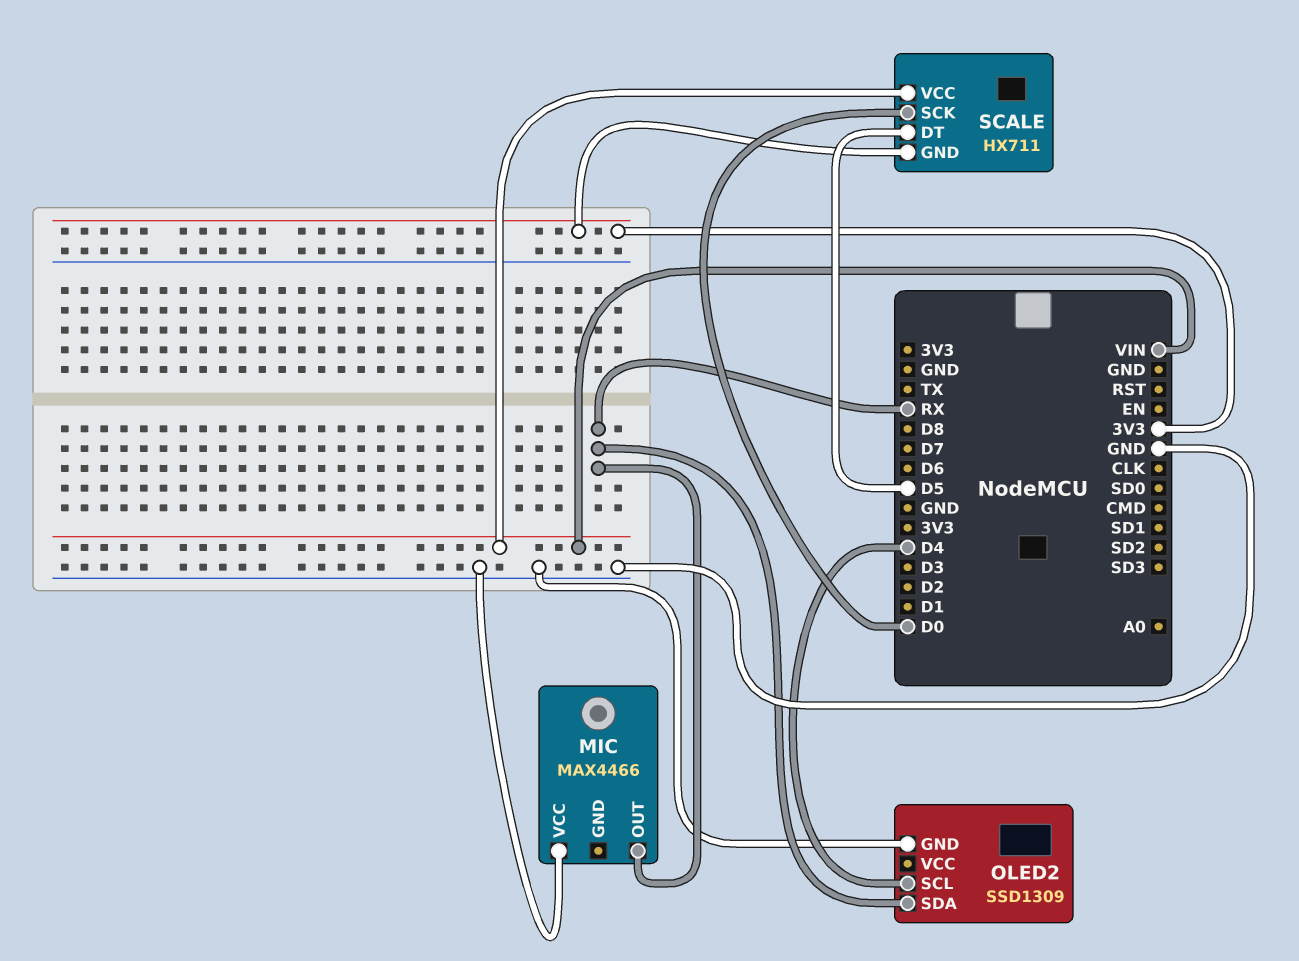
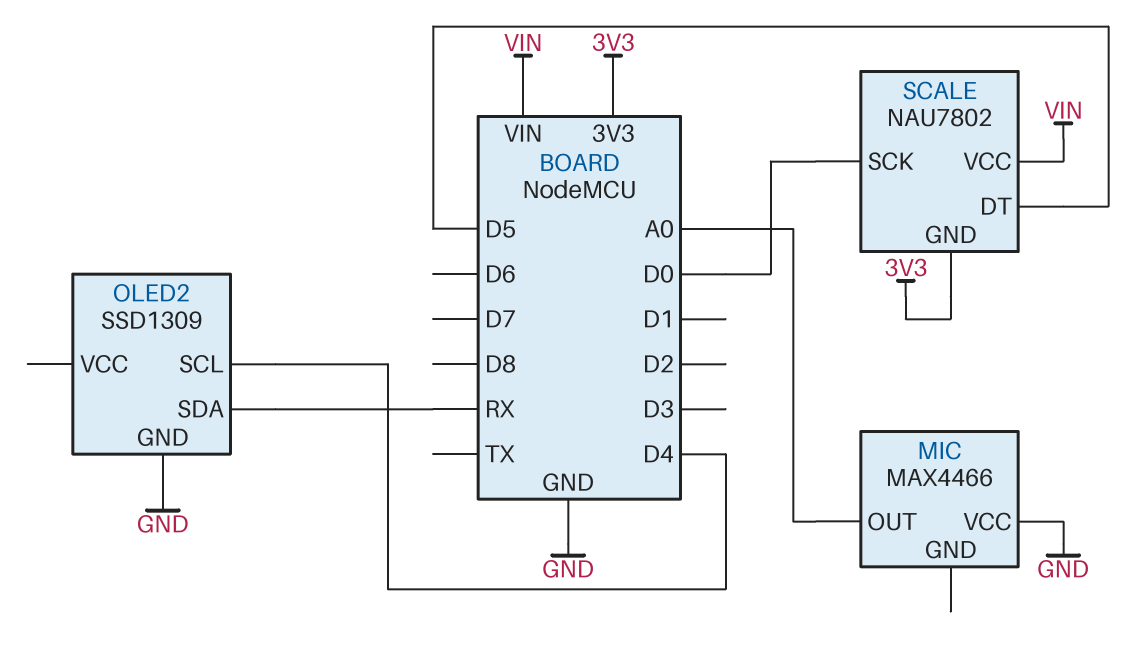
MIC pin OUT: RX -> A0
SCALE: HX711 -> NAU7802

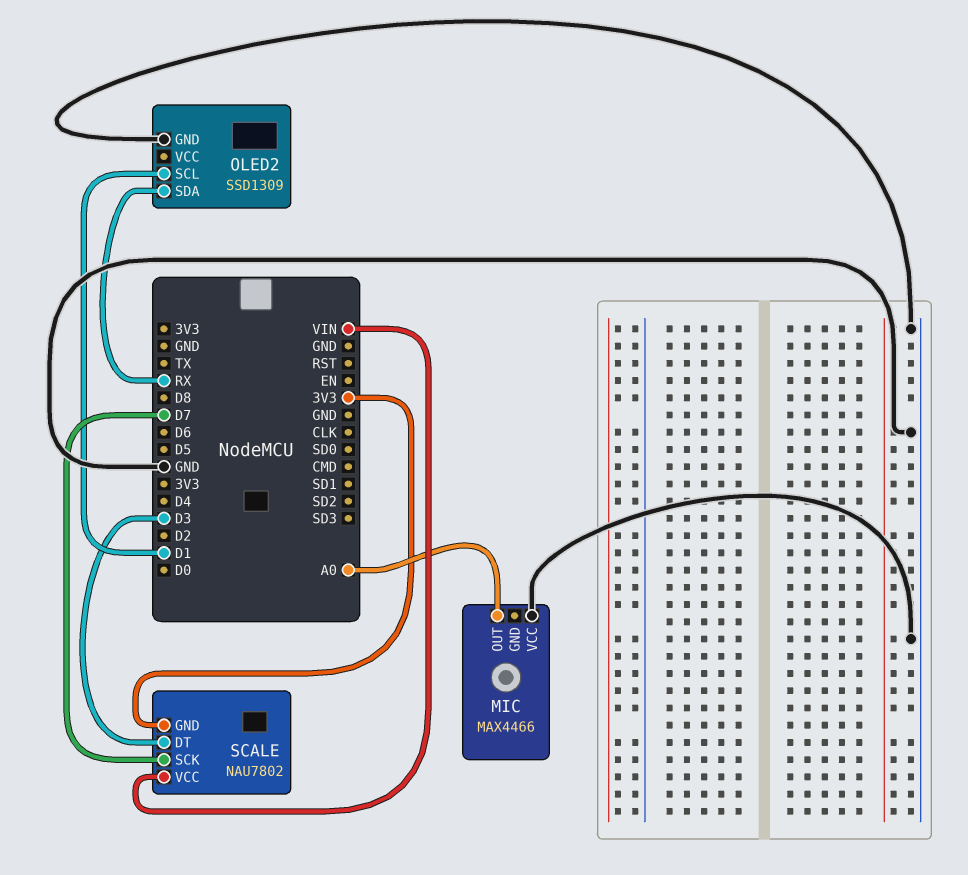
OLED2 pin SCL: D4 -> D1
SCALE pin DT: D5 -> D3
SCALE pin SCK: D0 -> D7

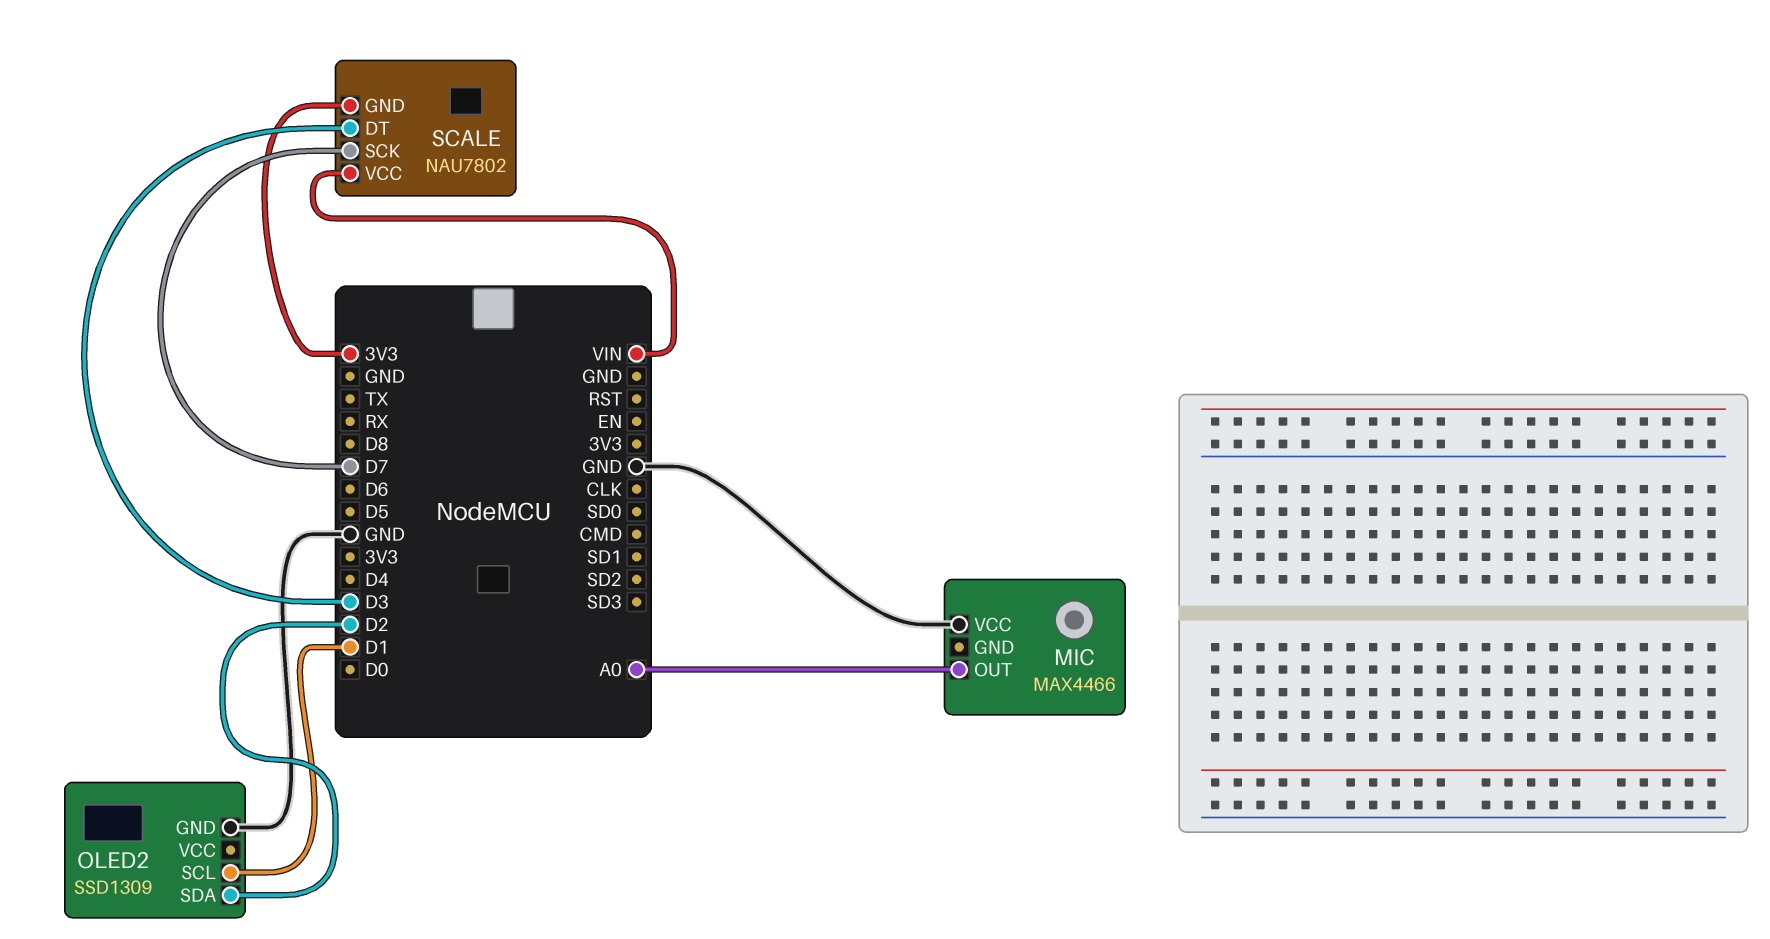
OLED2 pin SDA: RX -> D2

